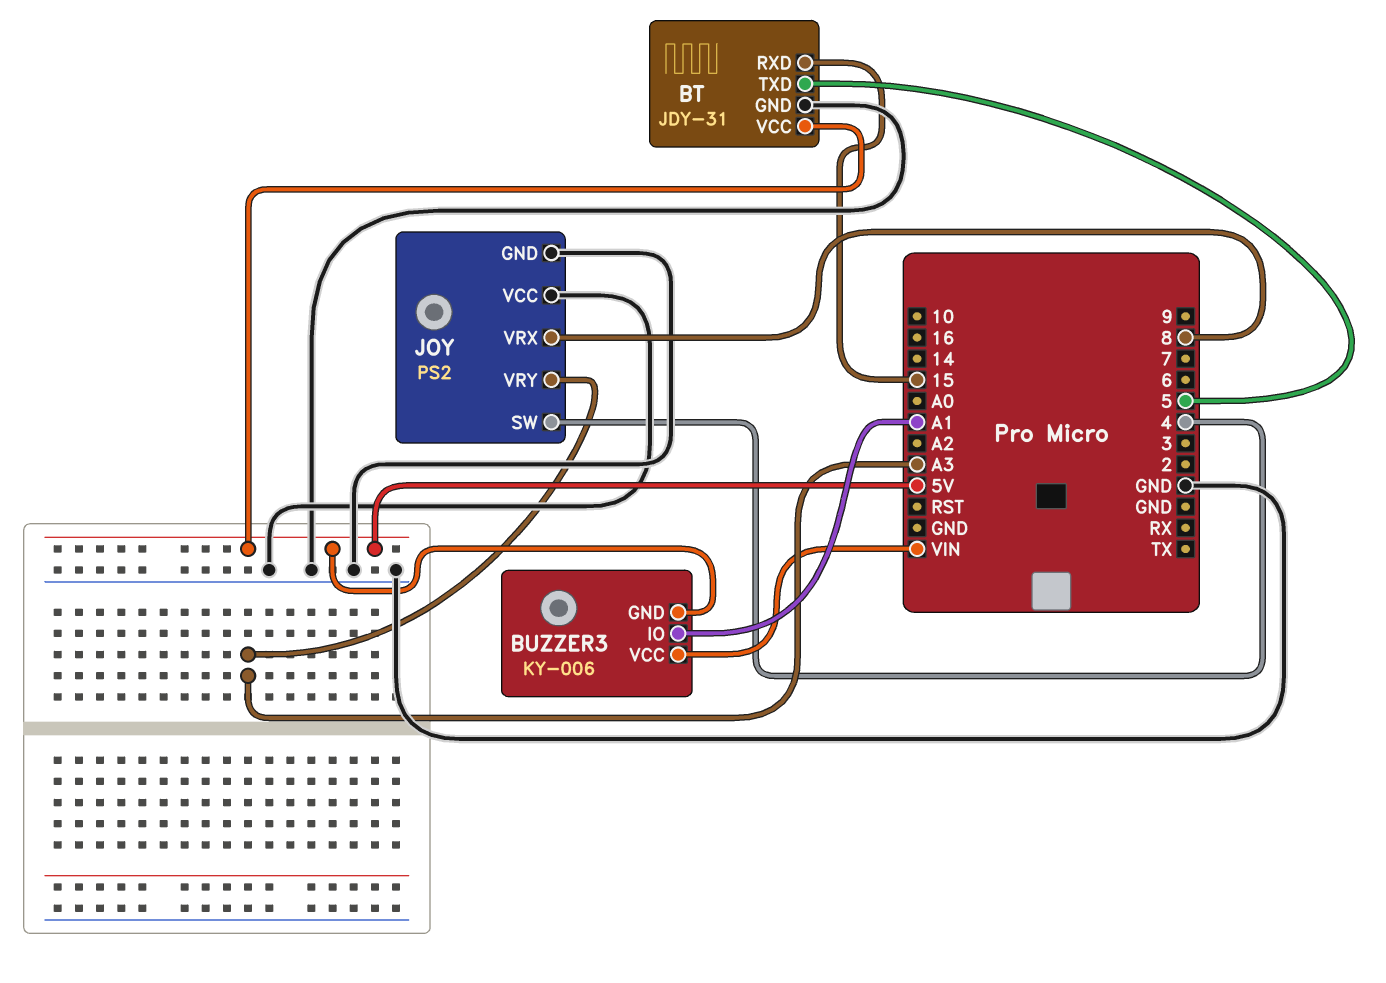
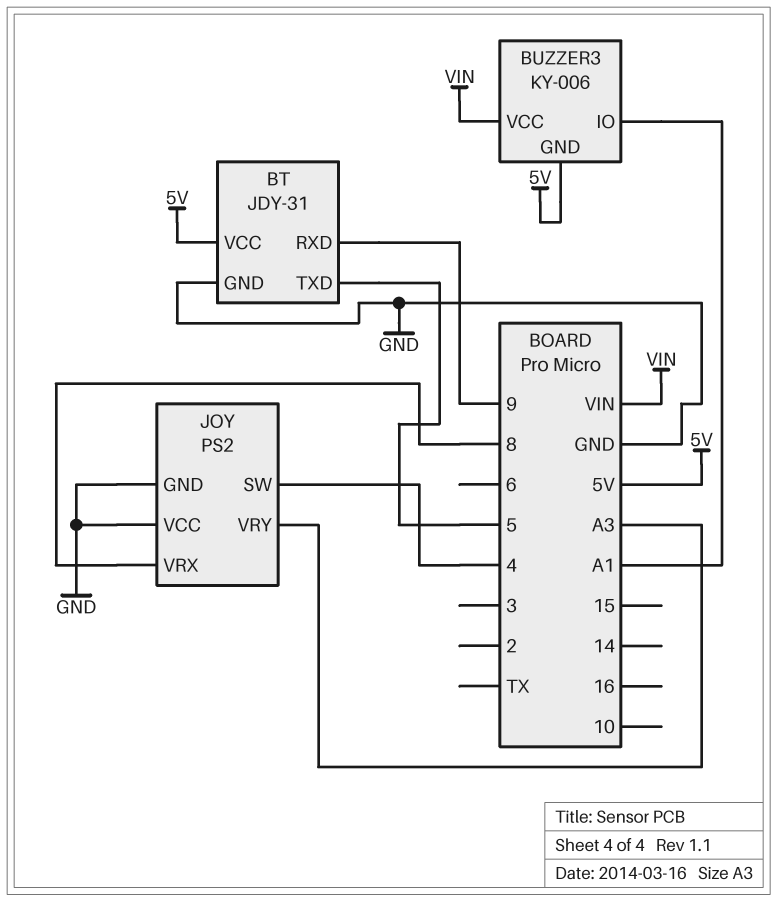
BT pin RXD: 15 -> 9

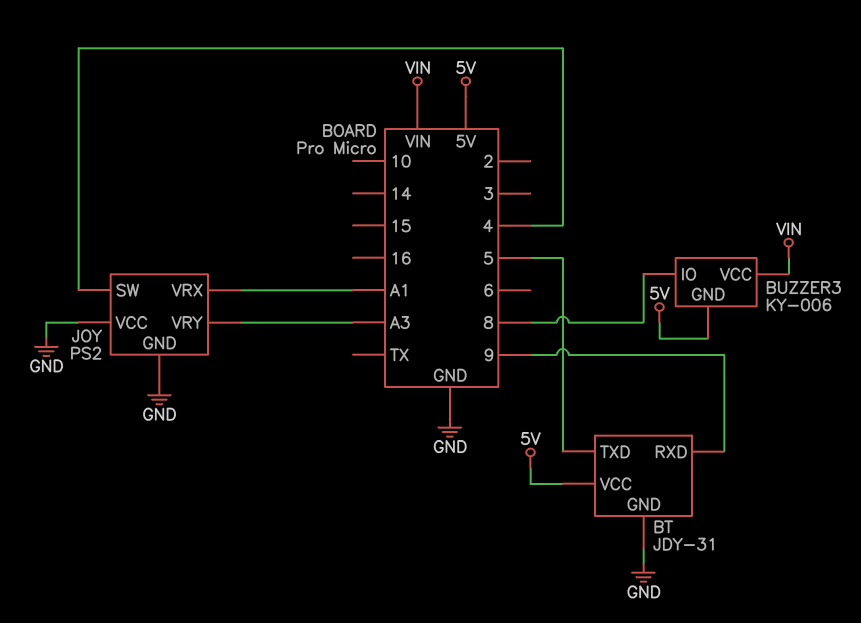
BUZZER3 pin IO: A1 -> 8
JOY pin VRX: 8 -> A1

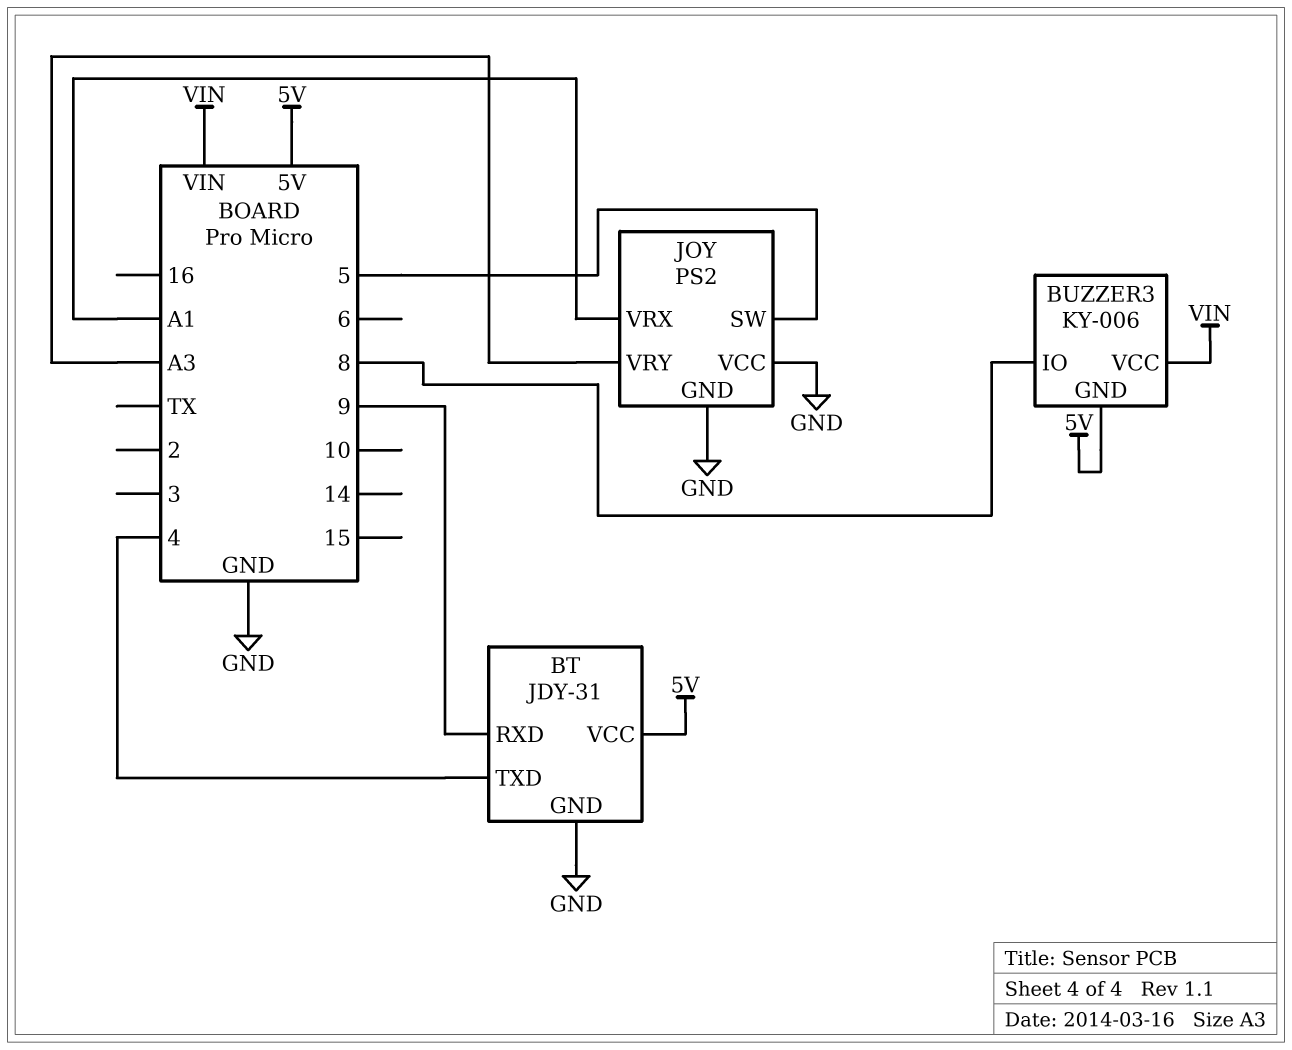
BT pin TXD: 5 -> 4
JOY pin SW: 4 -> 5

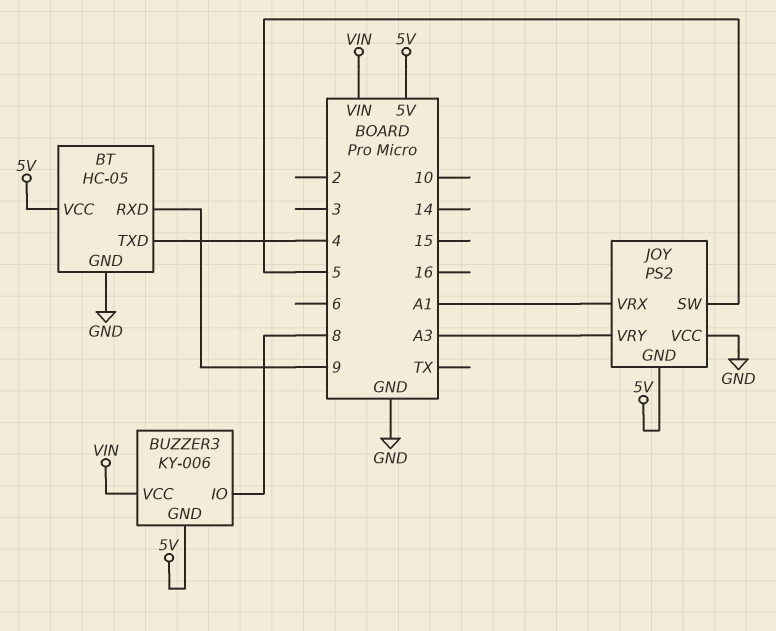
BT: JDY-31 -> HC-05
JOY pin GND: GND -> 5V

